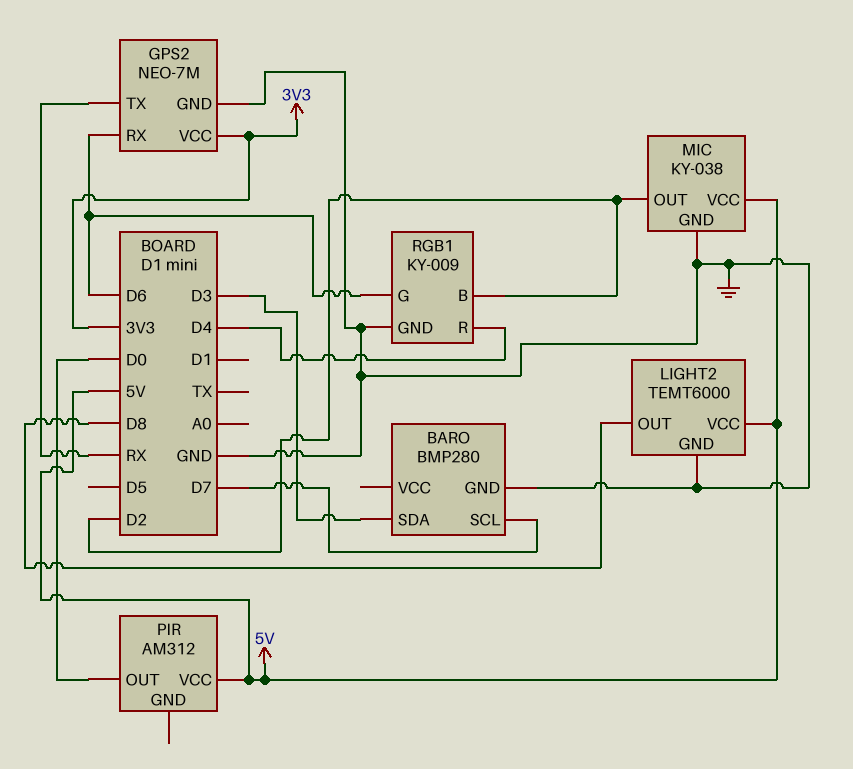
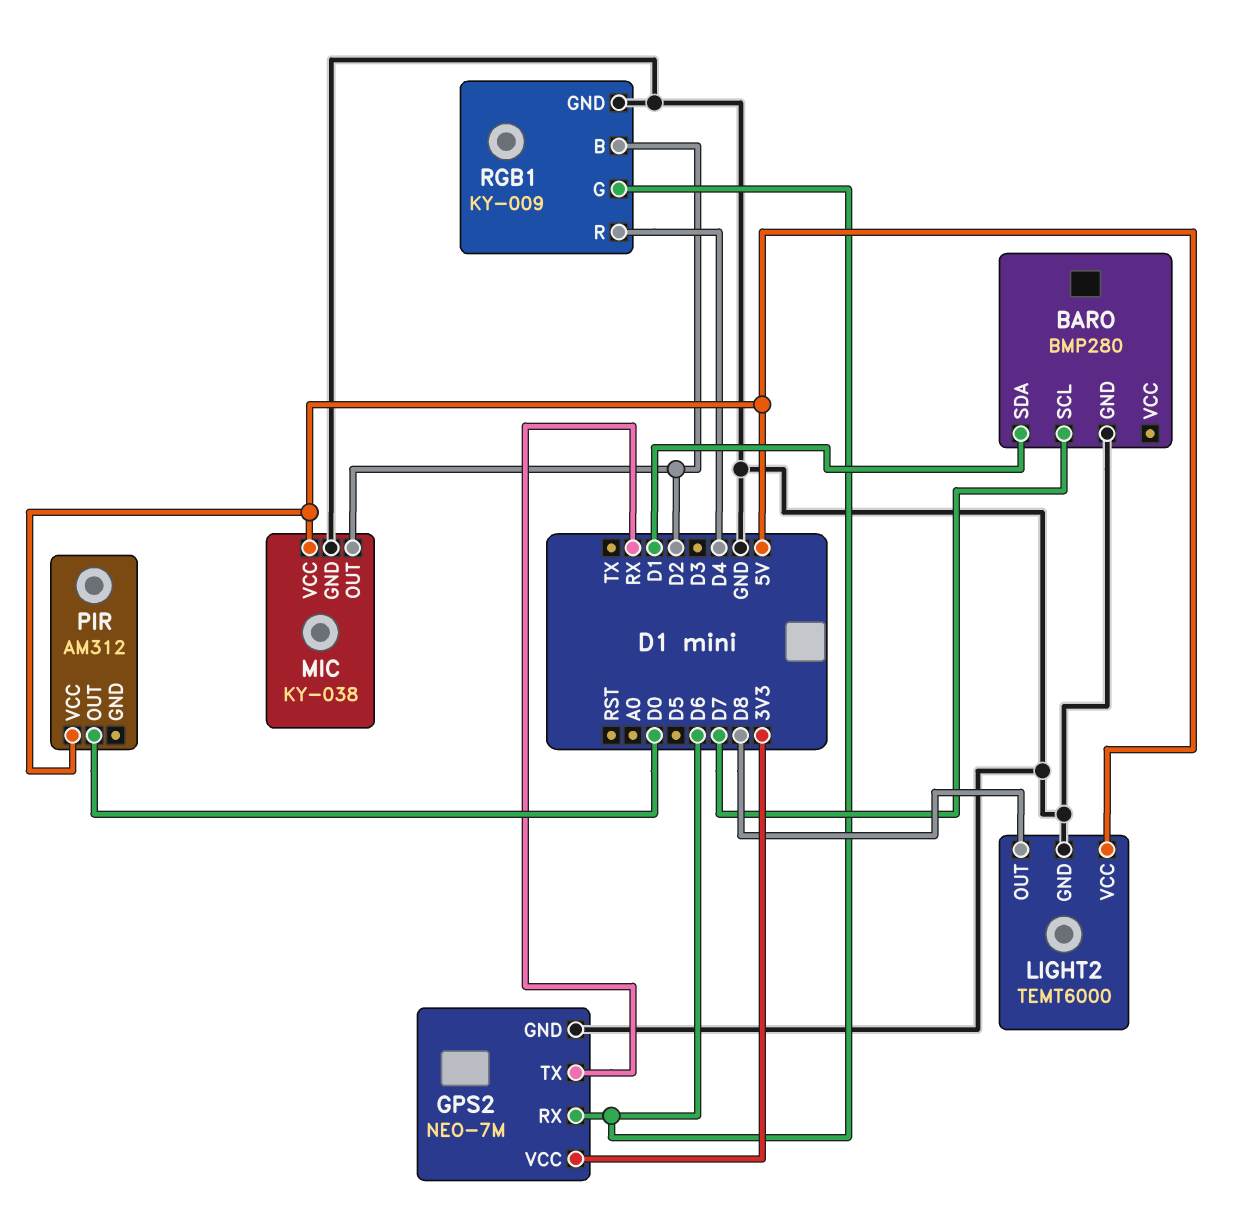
BARO pin SDA: D3 -> D1

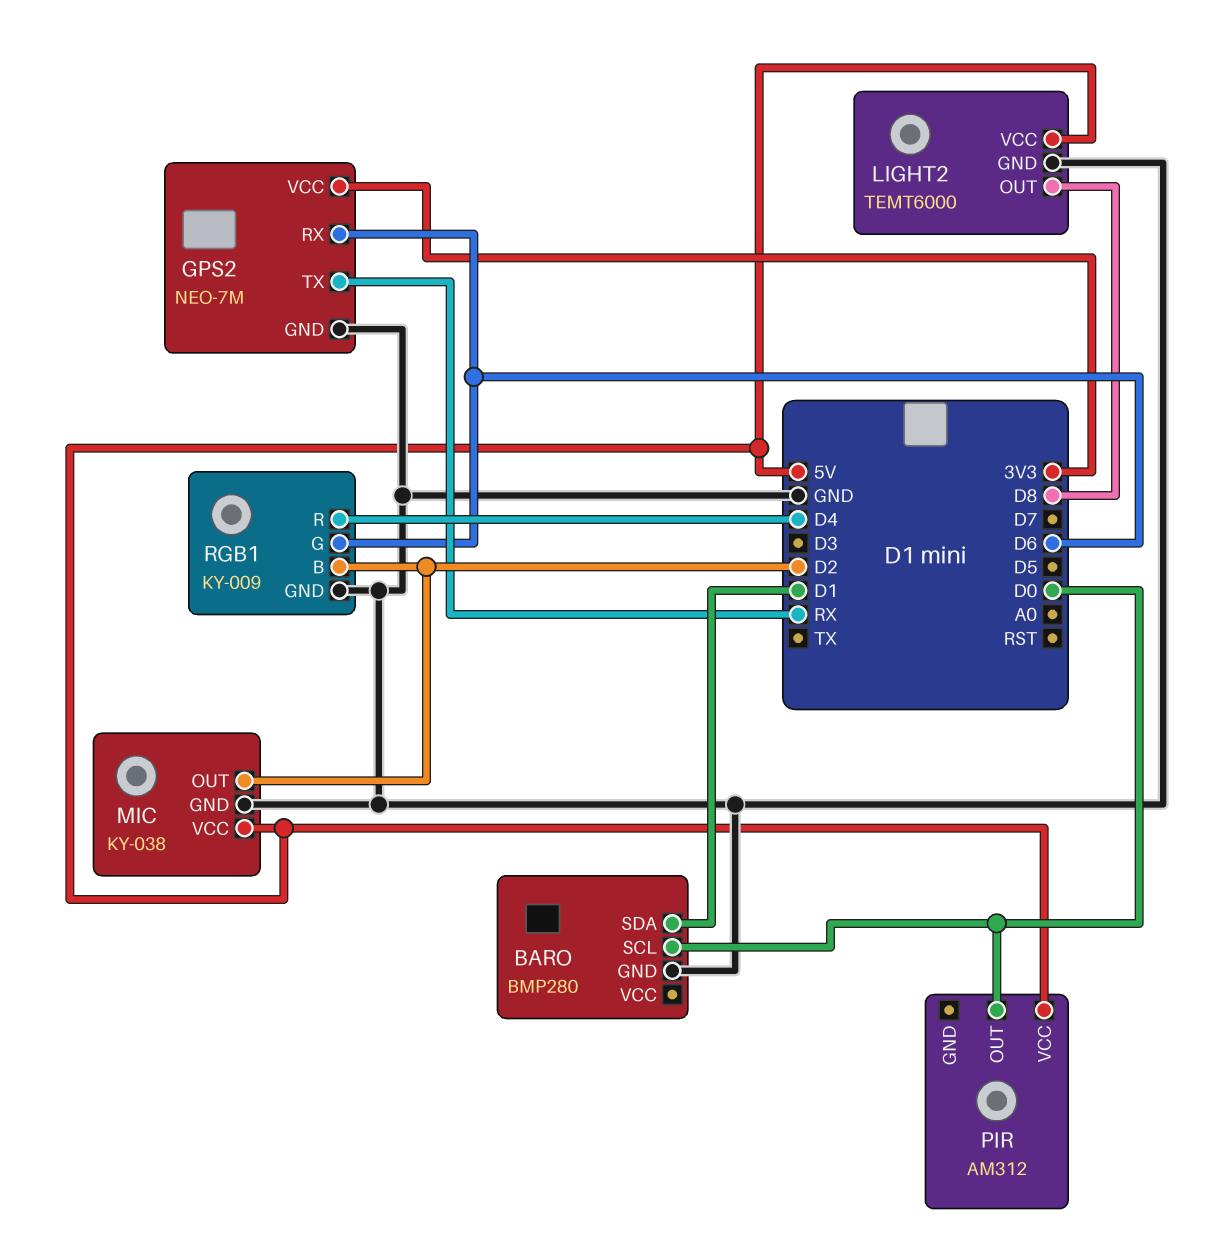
BARO pin SCL: D7 -> D0

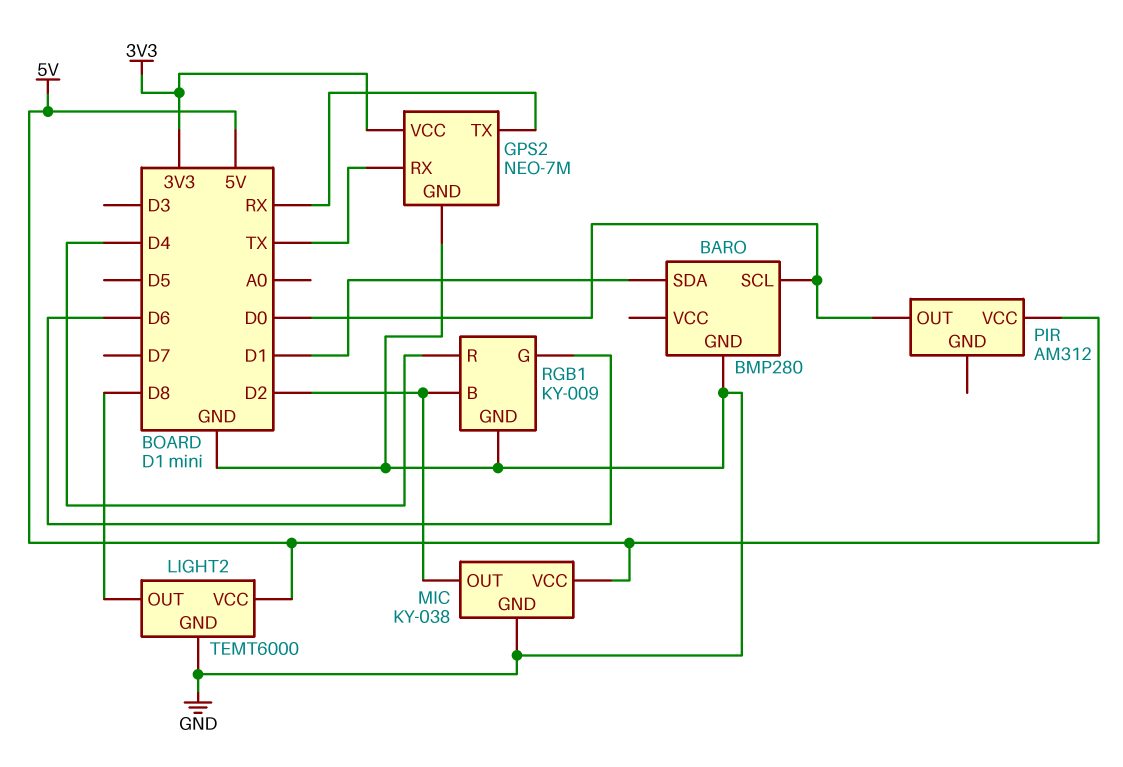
GPS2 pin RX: D6 -> TX

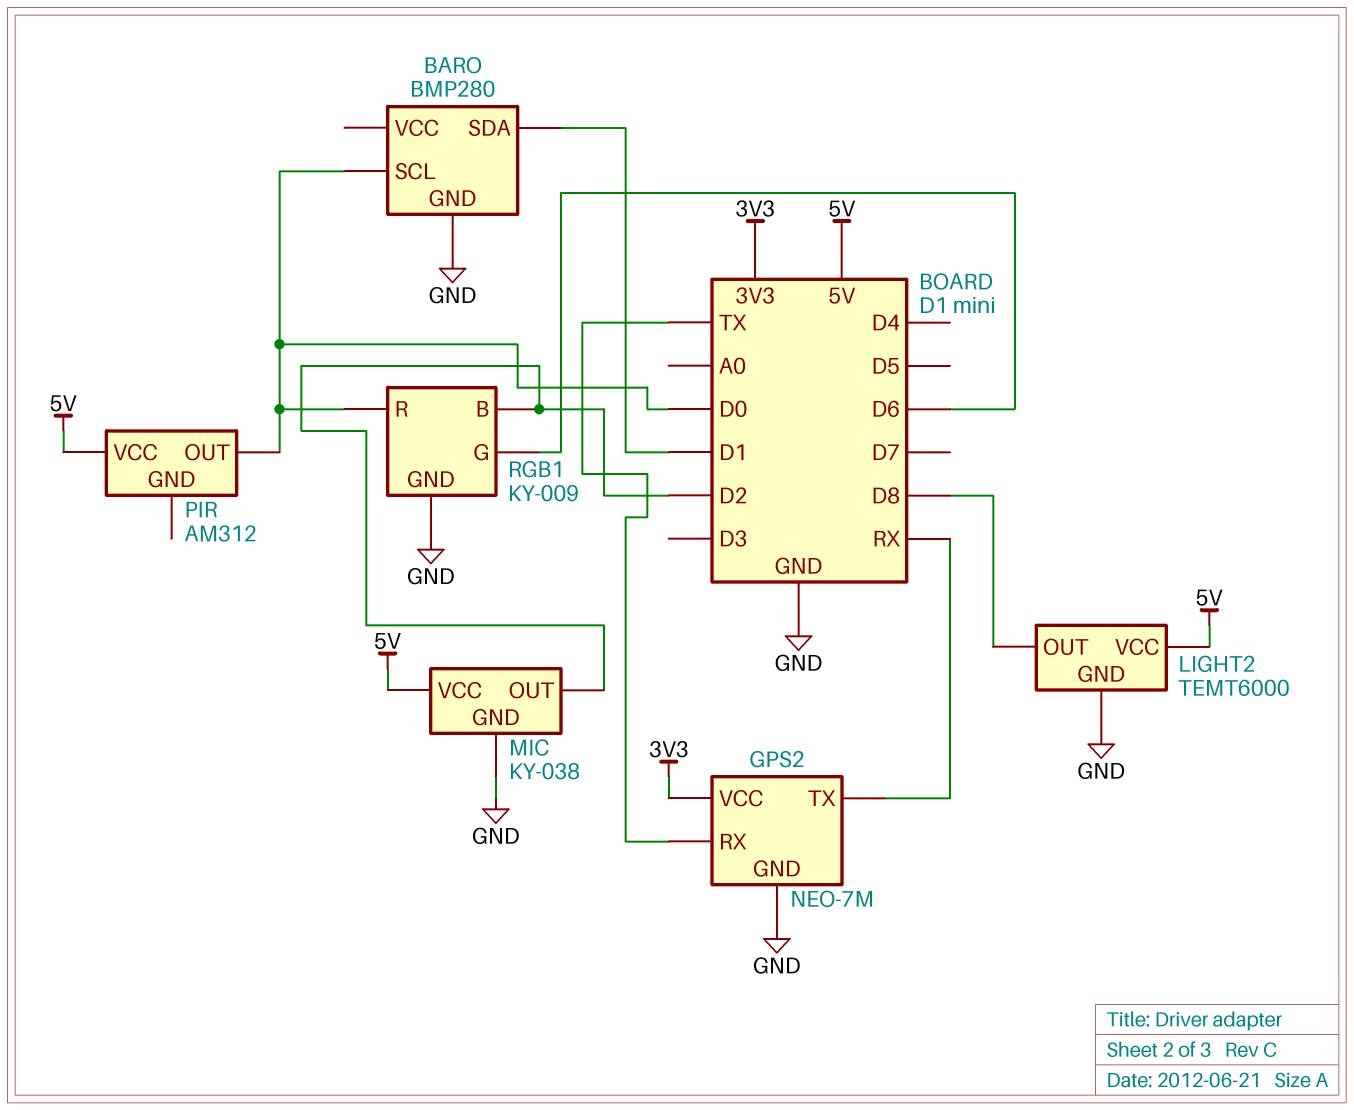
RGB1 pin R: D4 -> D0

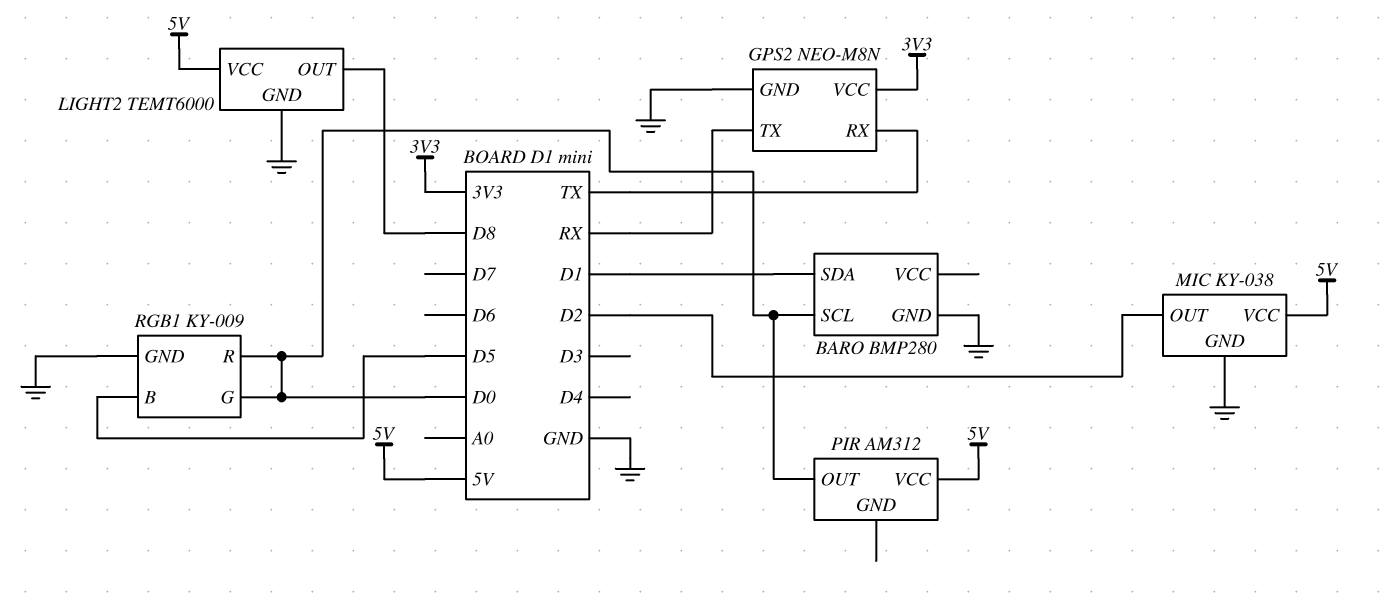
GPS2: NEO-7M -> NEO-M8N
RGB1 pin B: D2 -> D5
RGB1 pin G: D6 -> D0

